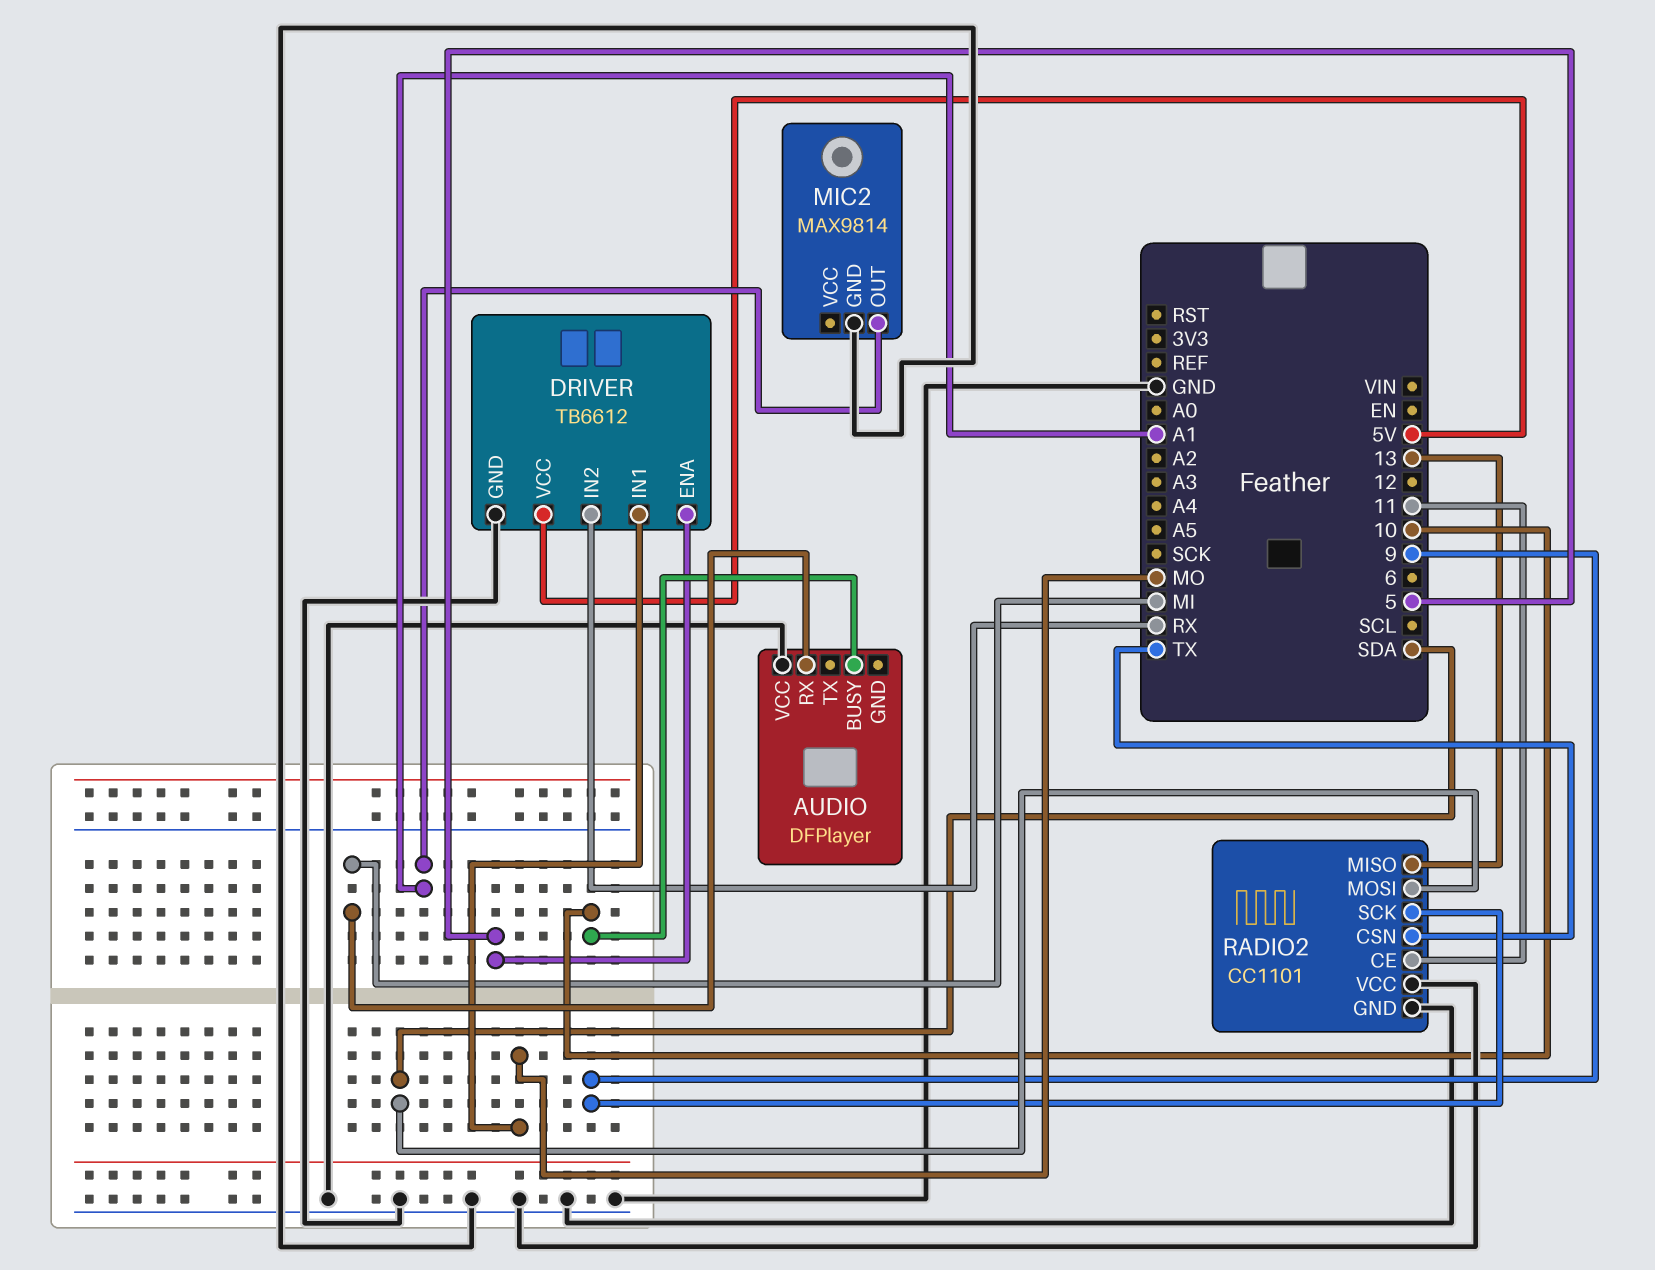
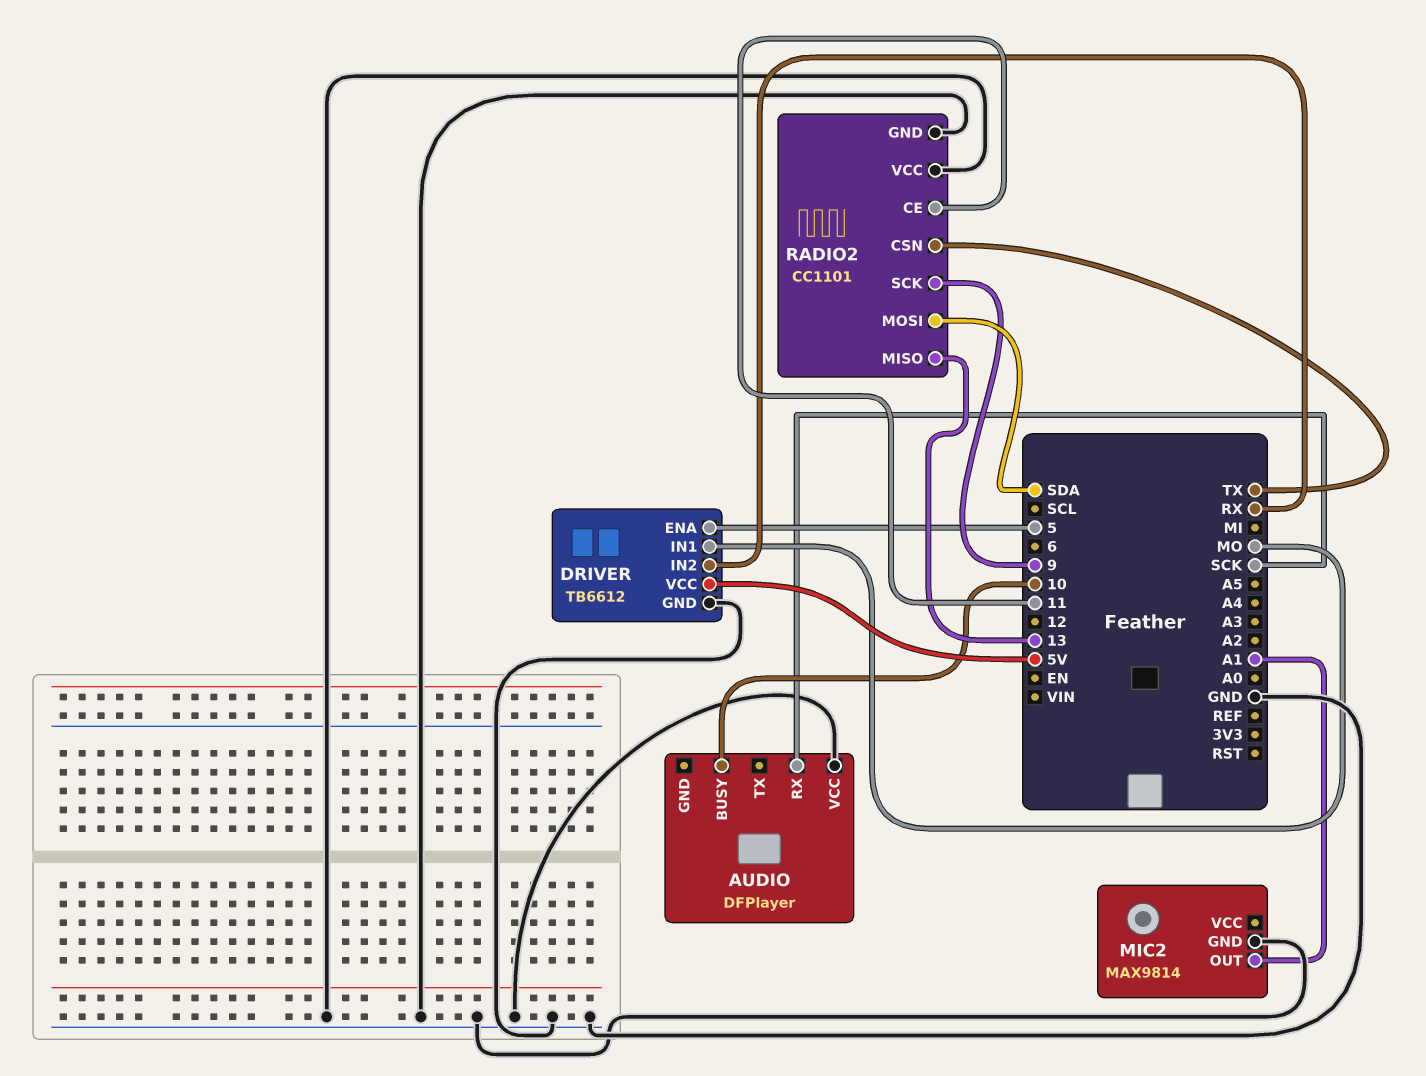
AUDIO pin RX: MI -> SCK

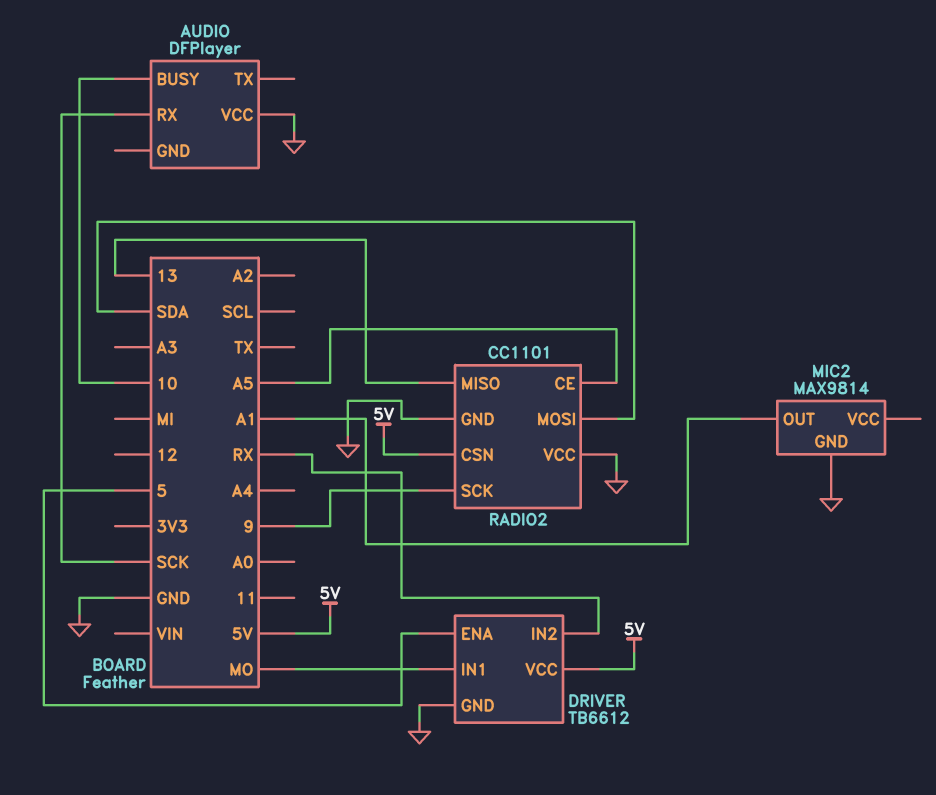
RADIO2 pin CE: 11 -> A5
RADIO2 pin CSN: TX -> 5V

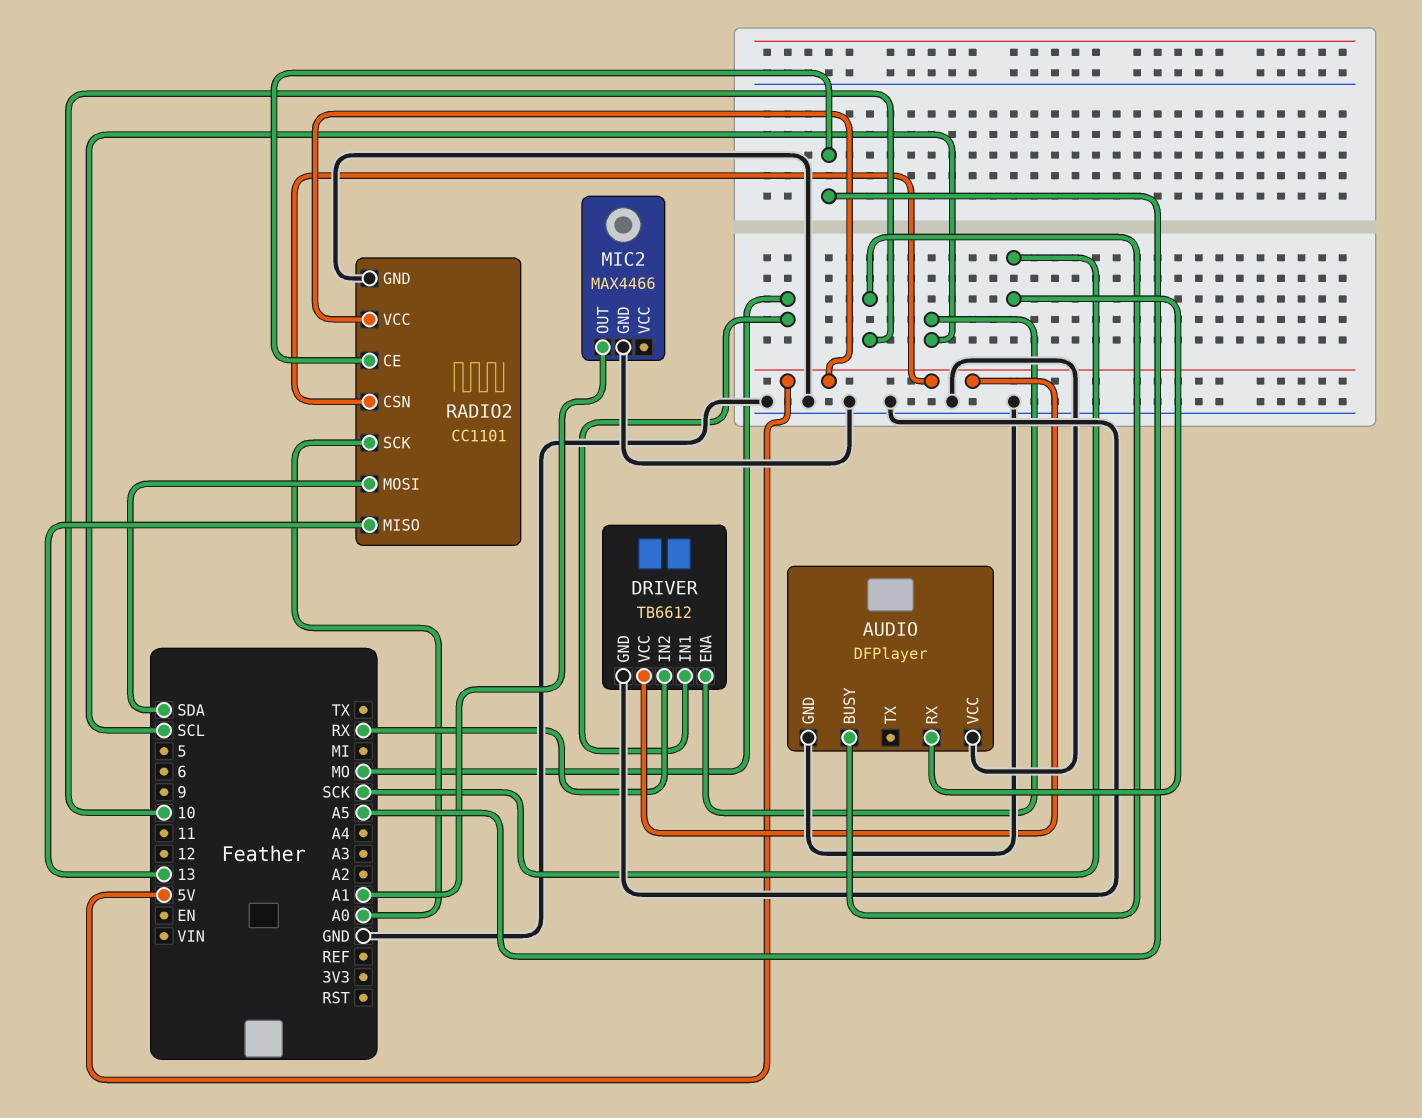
AUDIO pin GND: none -> GND
DRIVER pin ENA: 5 -> SCL
MIC2: MAX9814 -> MAX4466
RADIO2 pin SCK: 9 -> A0
RADIO2 pin VCC: GND -> 5V

